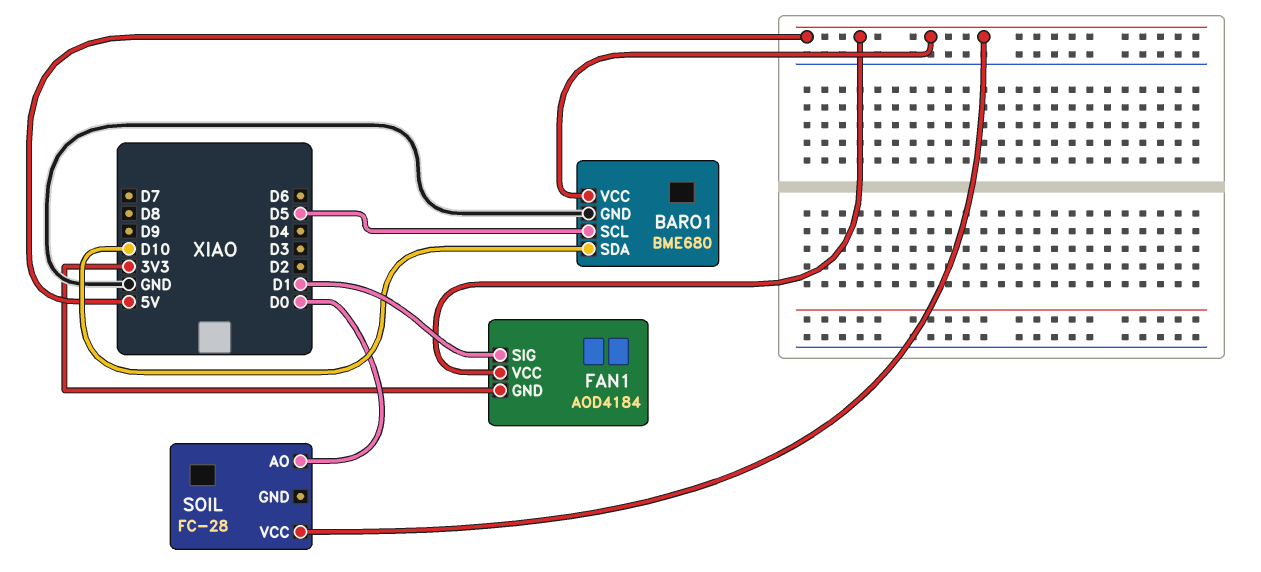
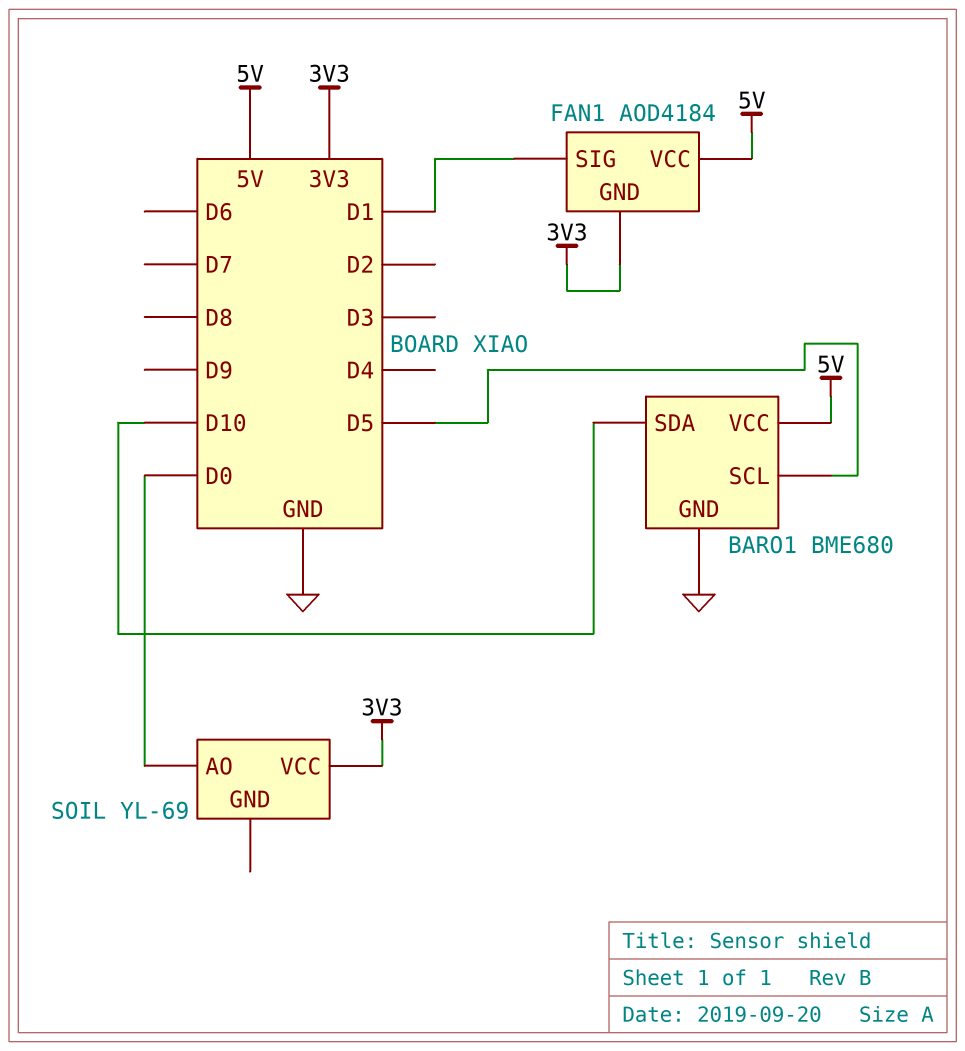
SOIL: FC-28 -> YL-69
SOIL pin VCC: 5V -> 3V3

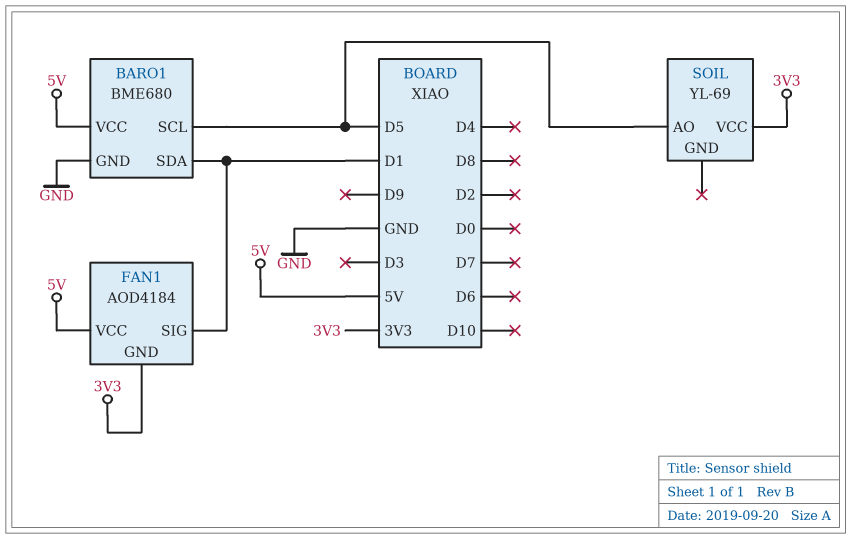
BARO1 pin SDA: D10 -> D1
SOIL pin AO: D0 -> D5

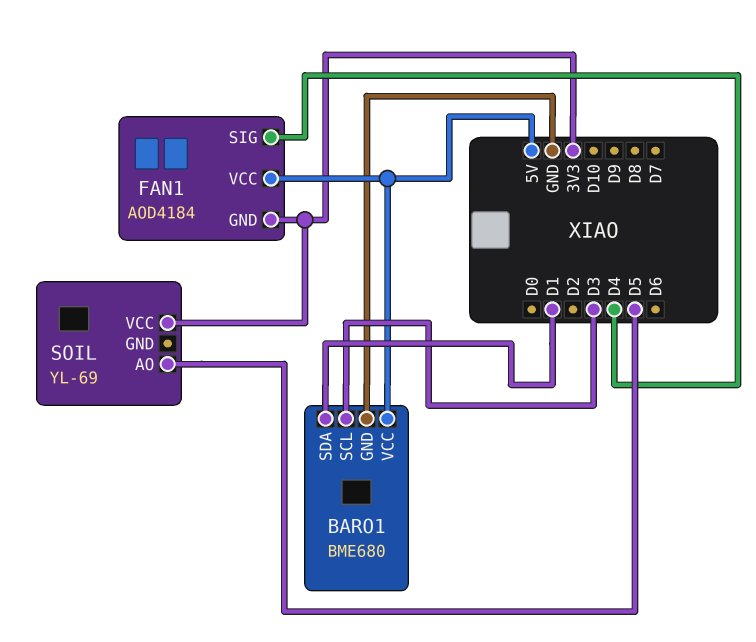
BARO1 pin SCL: D5 -> D3
FAN1 pin SIG: D1 -> D4

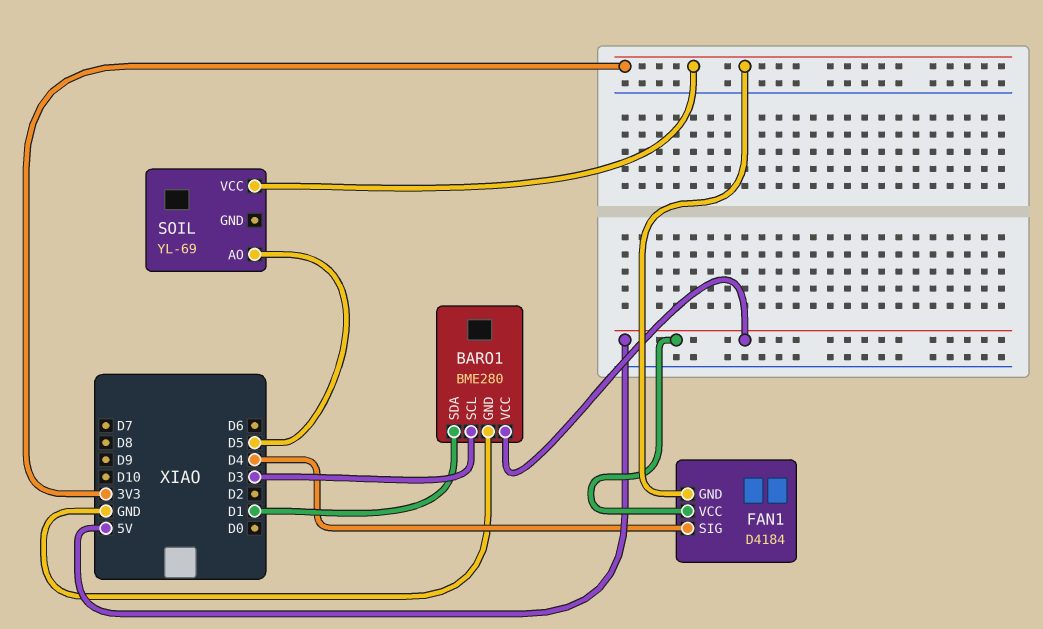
BARO1: BME680 -> BME280
FAN1: AOD4184 -> D4184

